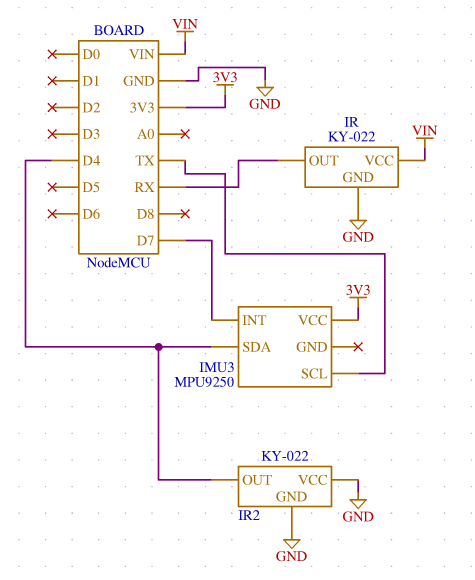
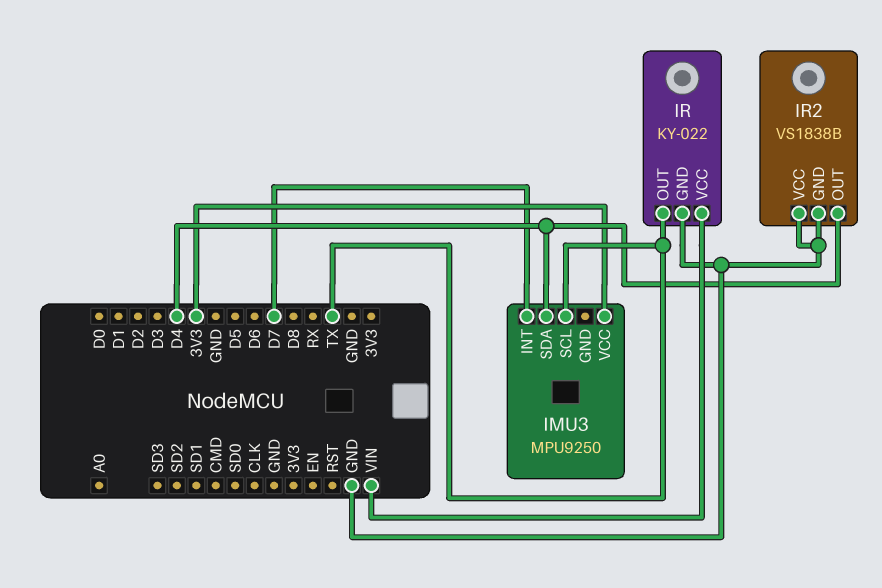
IR pin OUT: RX -> TX
IR2: KY-022 -> VS1838B

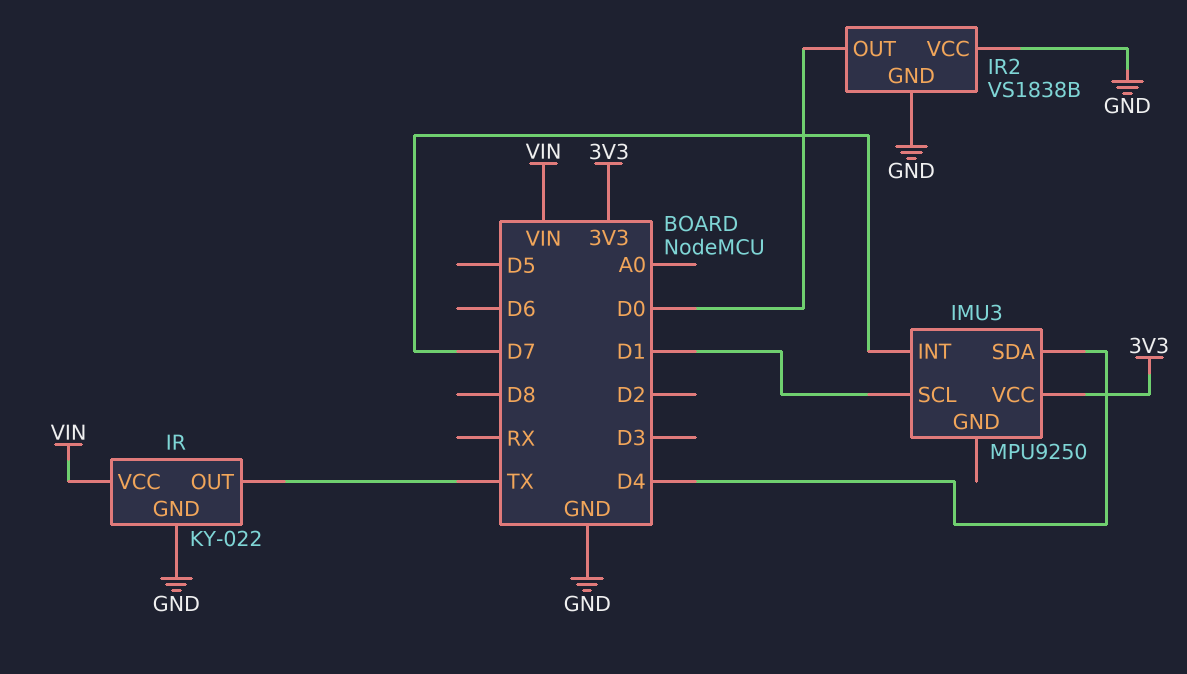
IMU3 pin SCL: TX -> D1
IR2 pin OUT: D4 -> D0

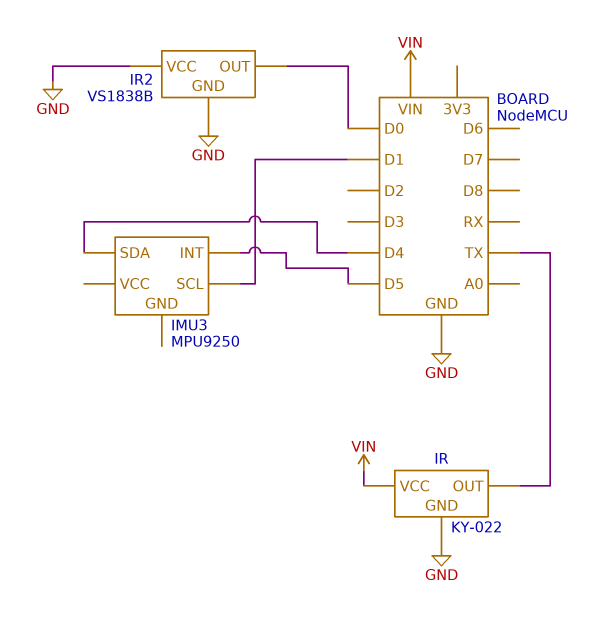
IMU3 pin INT: D7 -> D5
IMU3 pin VCC: 3V3 -> none

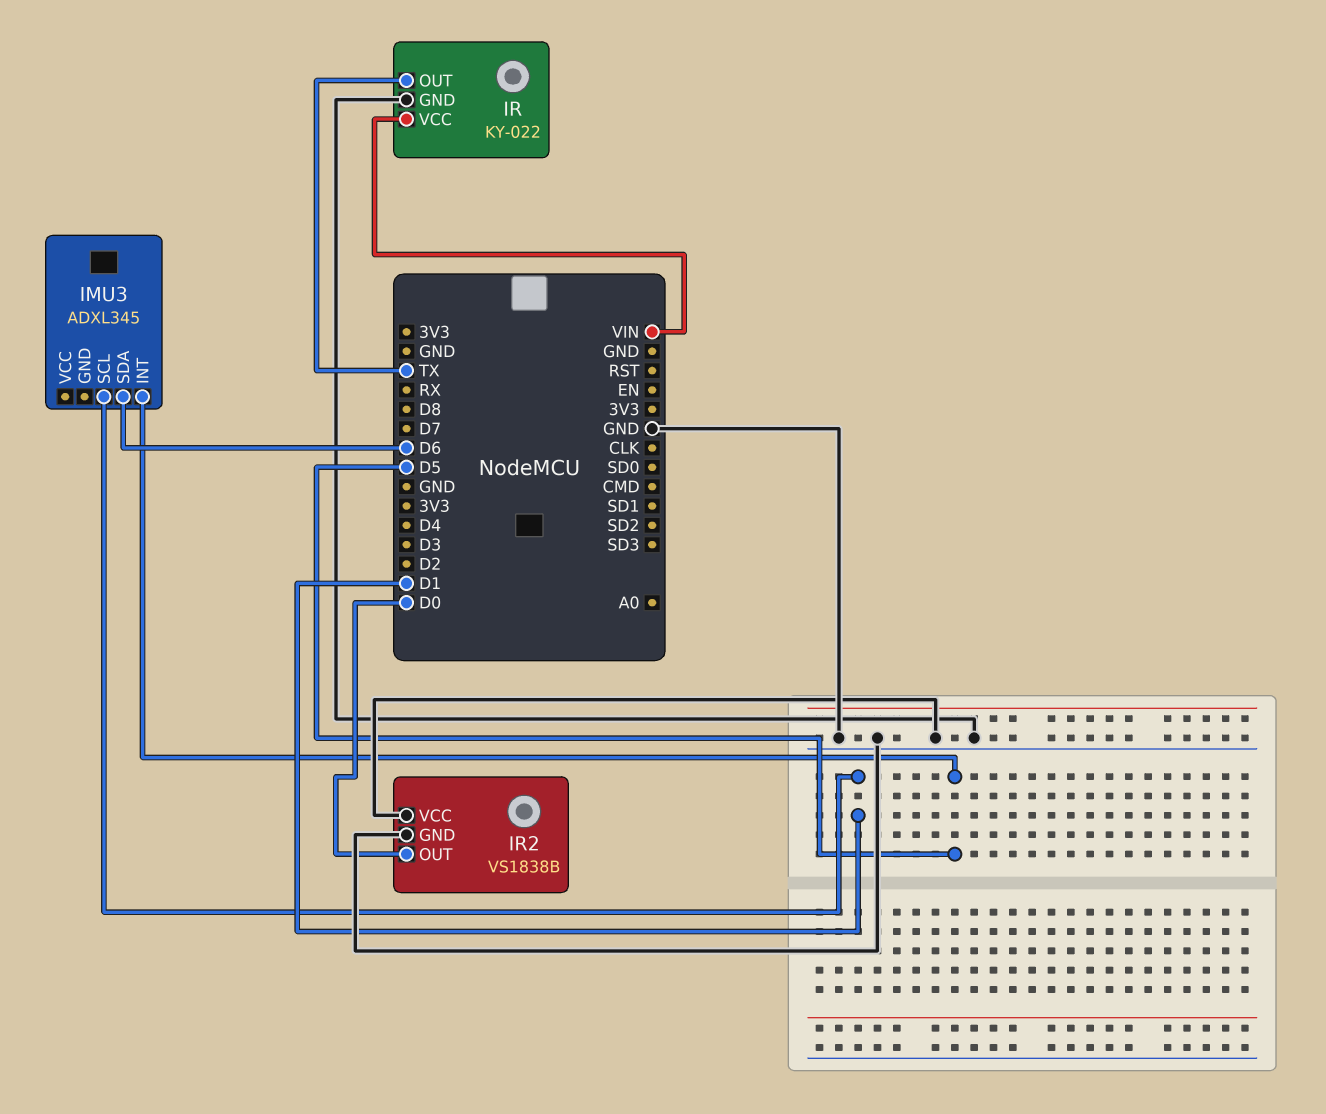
IMU3: MPU9250 -> ADXL345
IMU3 pin SDA: D4 -> D6

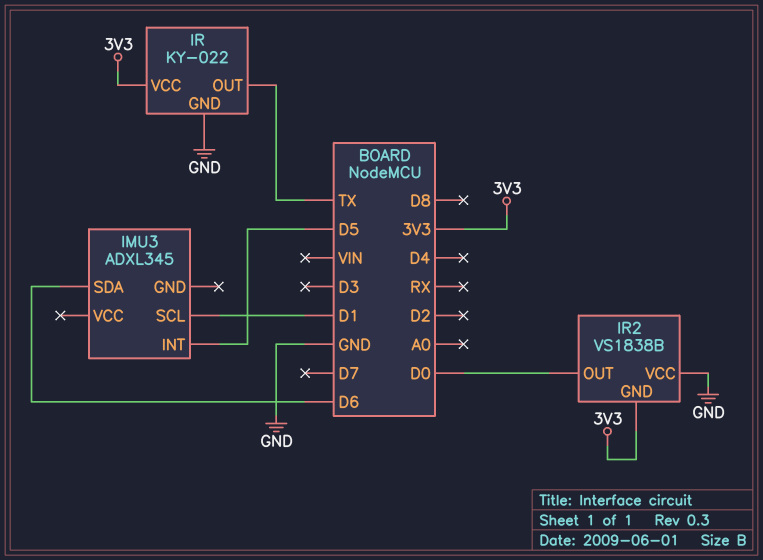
IR pin VCC: VIN -> 3V3
IR2 pin GND: GND -> 3V3

